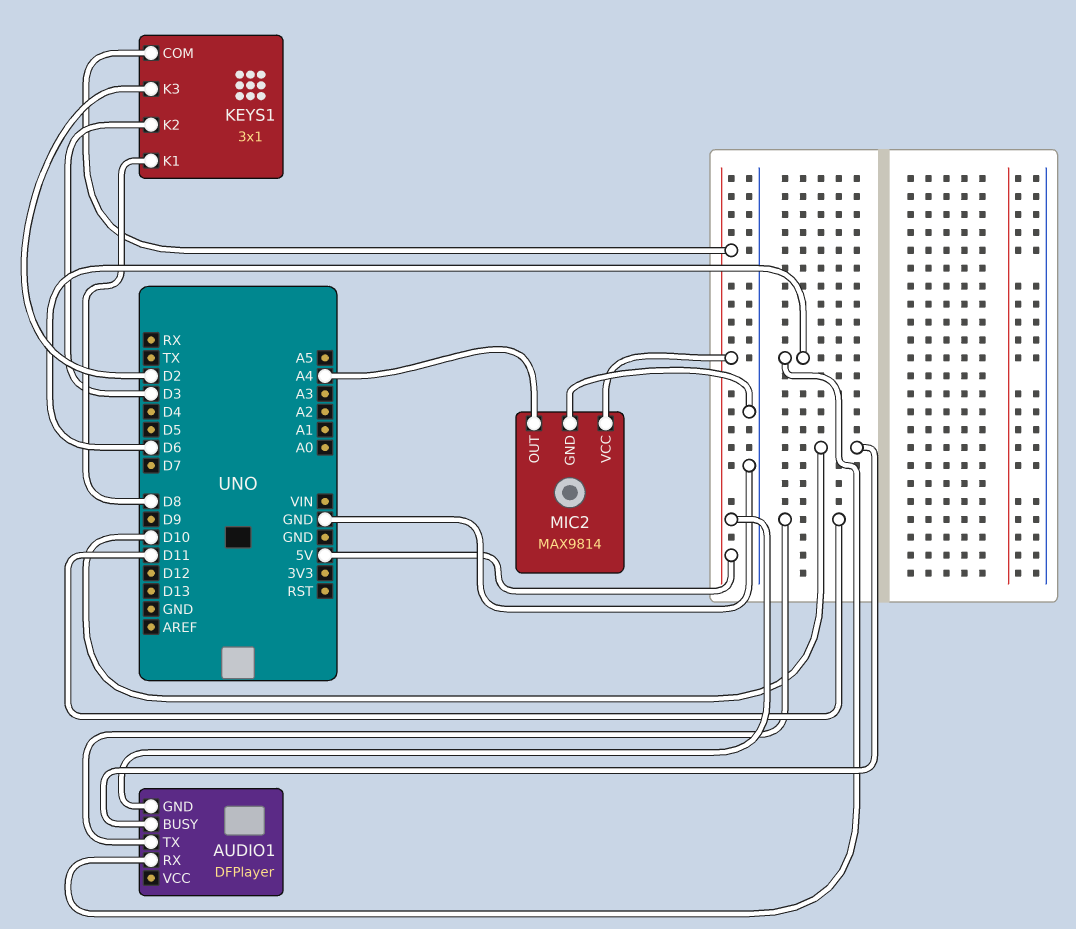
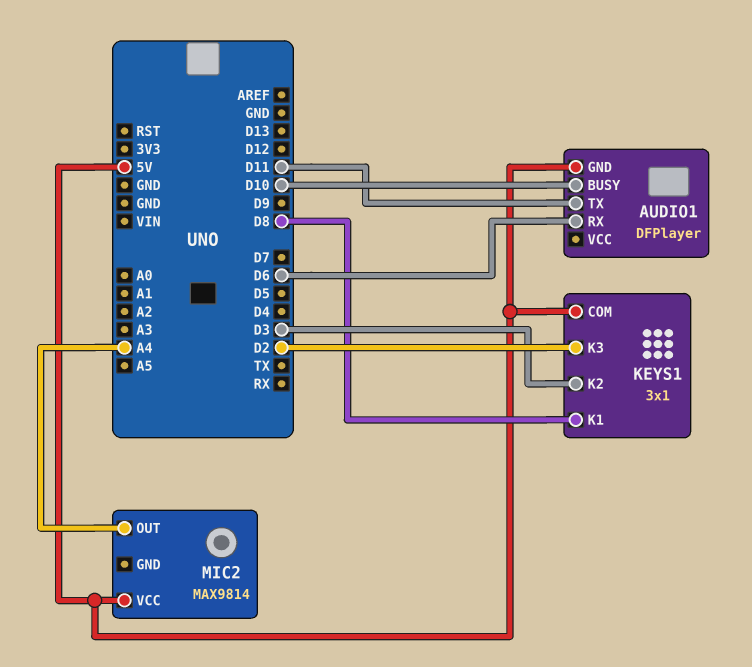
MIC2 pin GND: GND -> none

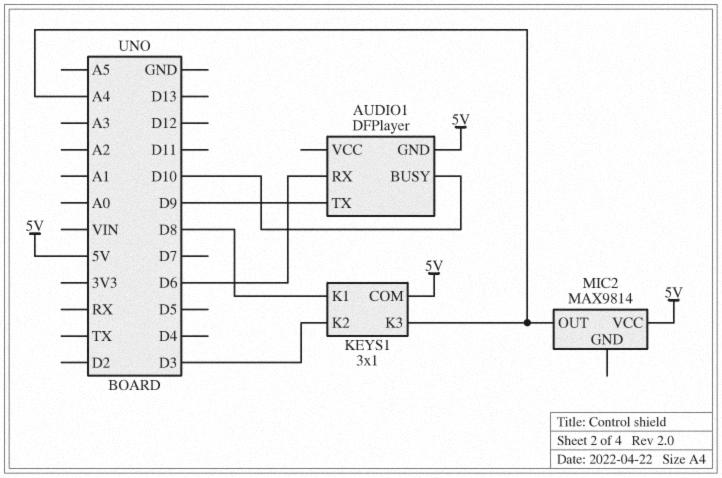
AUDIO1 pin TX: D11 -> D9
KEYS1 pin K3: D2 -> A4

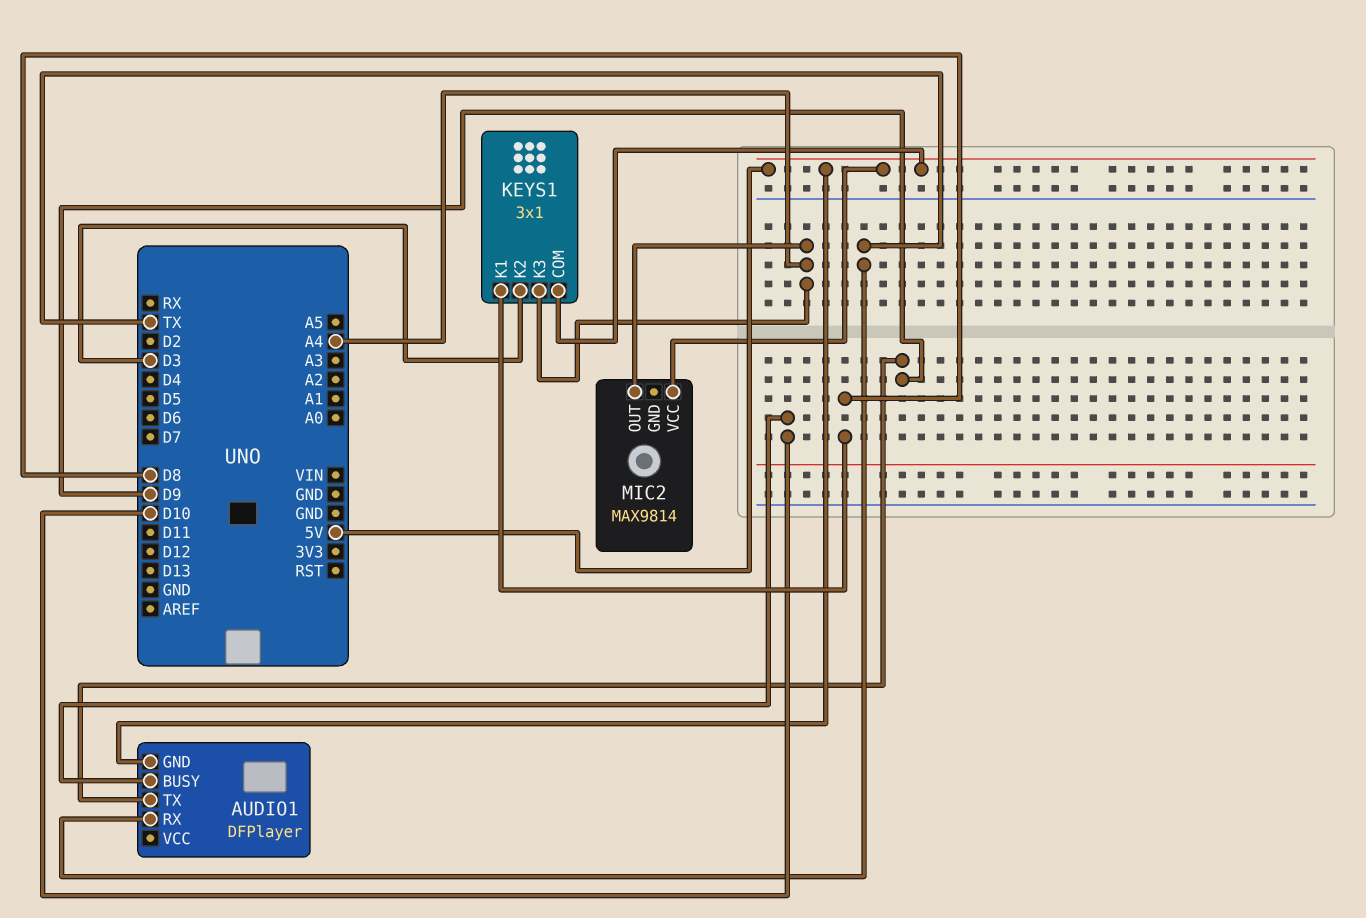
AUDIO1 pin RX: D6 -> TX

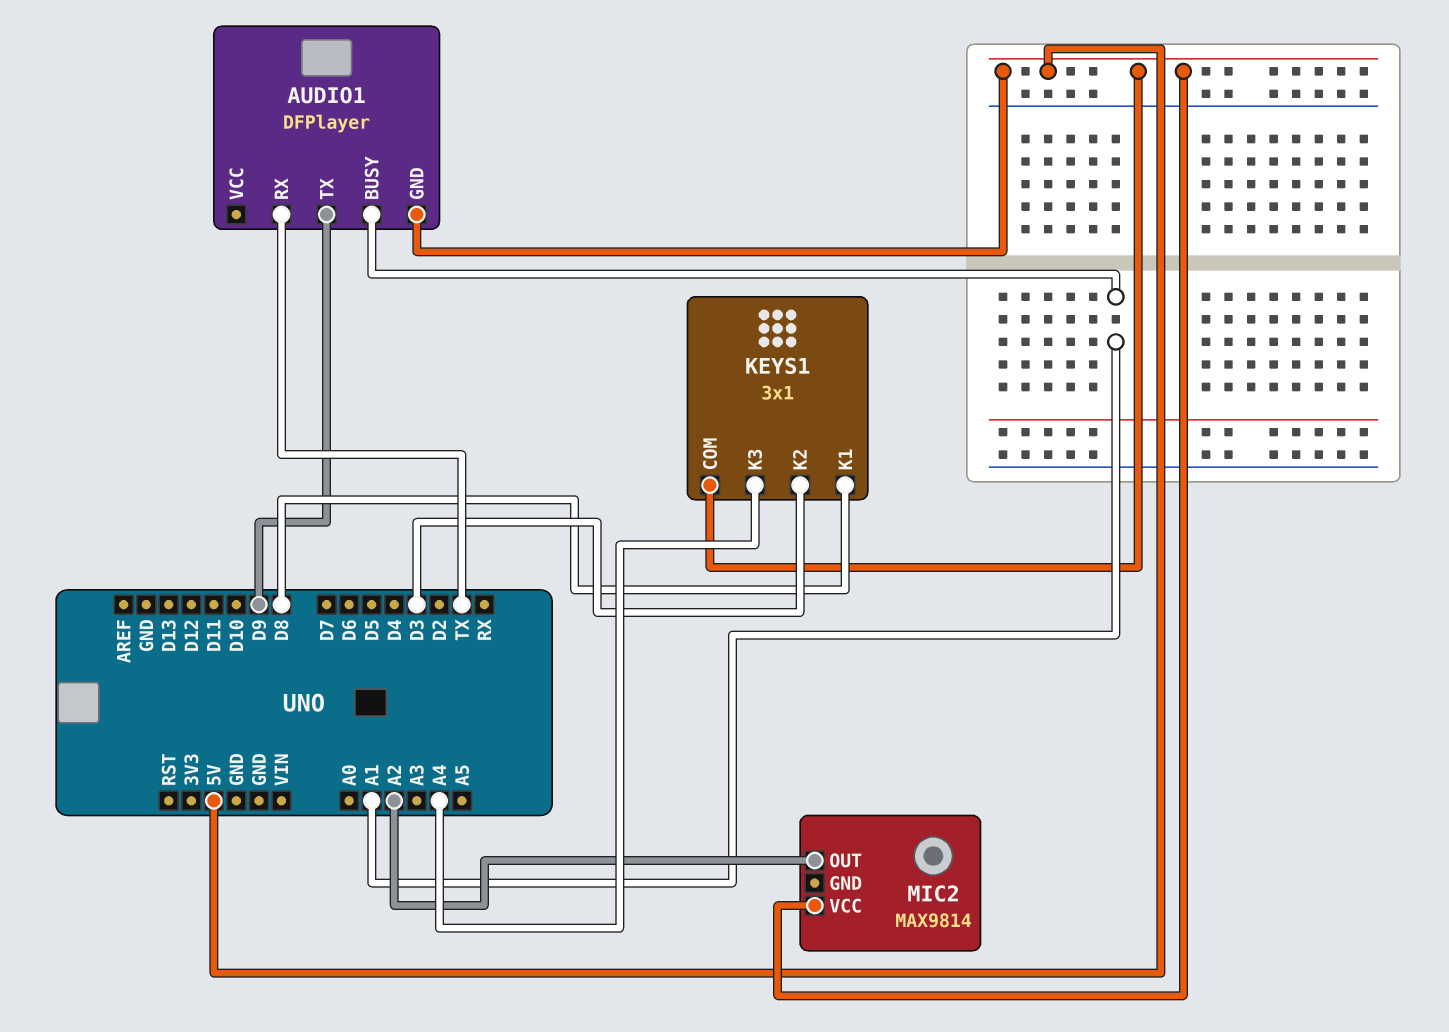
AUDIO1 pin BUSY: D10 -> A1
MIC2 pin OUT: A4 -> A2

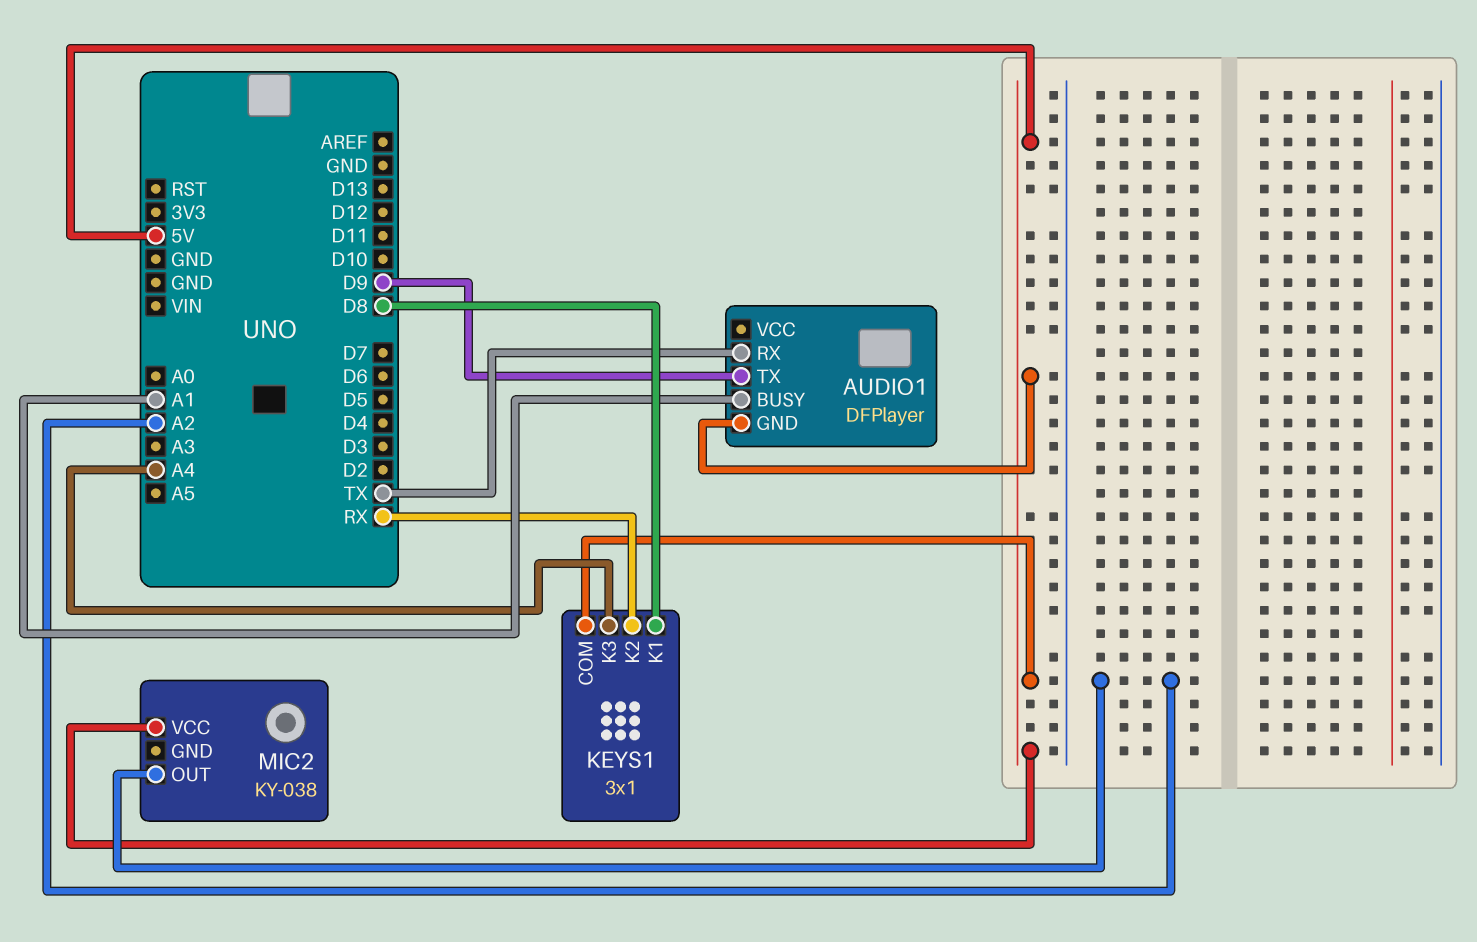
KEYS1 pin K2: D3 -> RX
MIC2: MAX9814 -> KY-038

